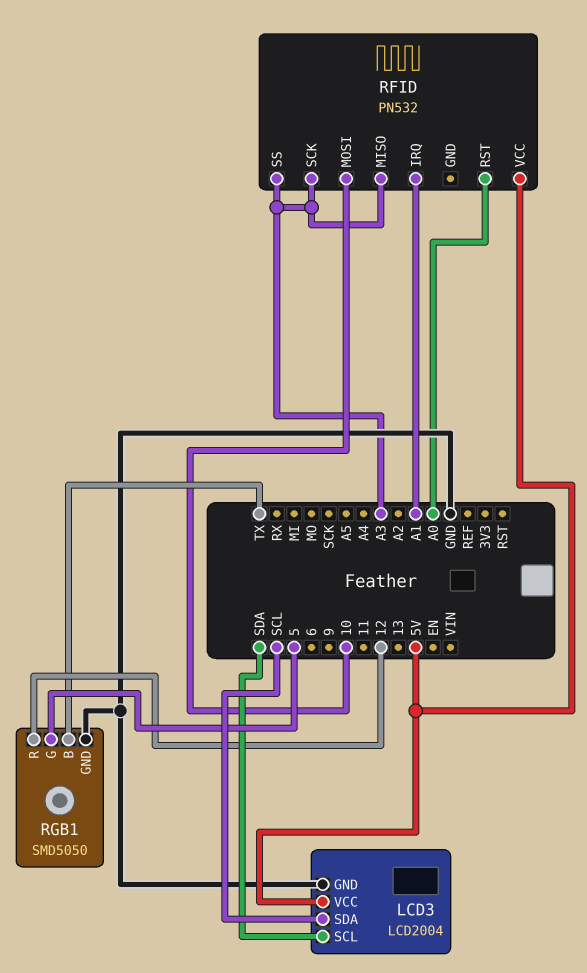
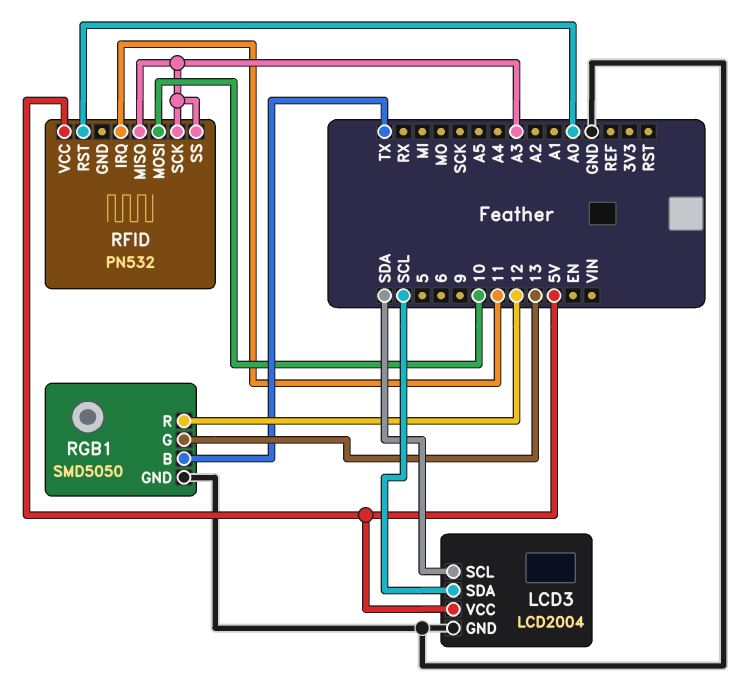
RFID pin IRQ: A1 -> 11
RGB1 pin G: 5 -> 13

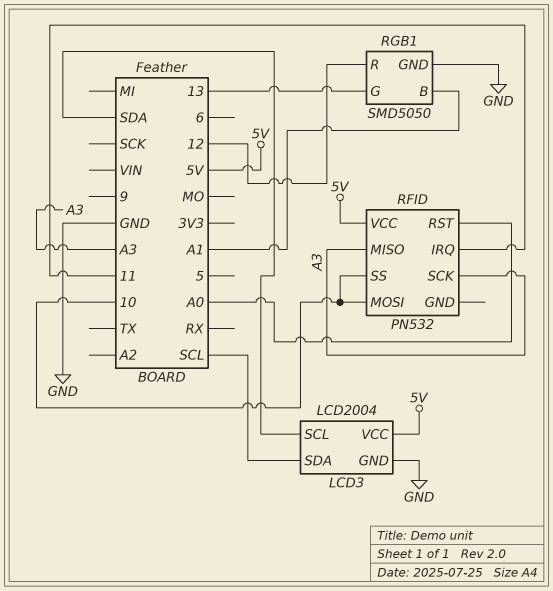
RFID pin SS: A3 -> 10
RGB1 pin B: TX -> A1

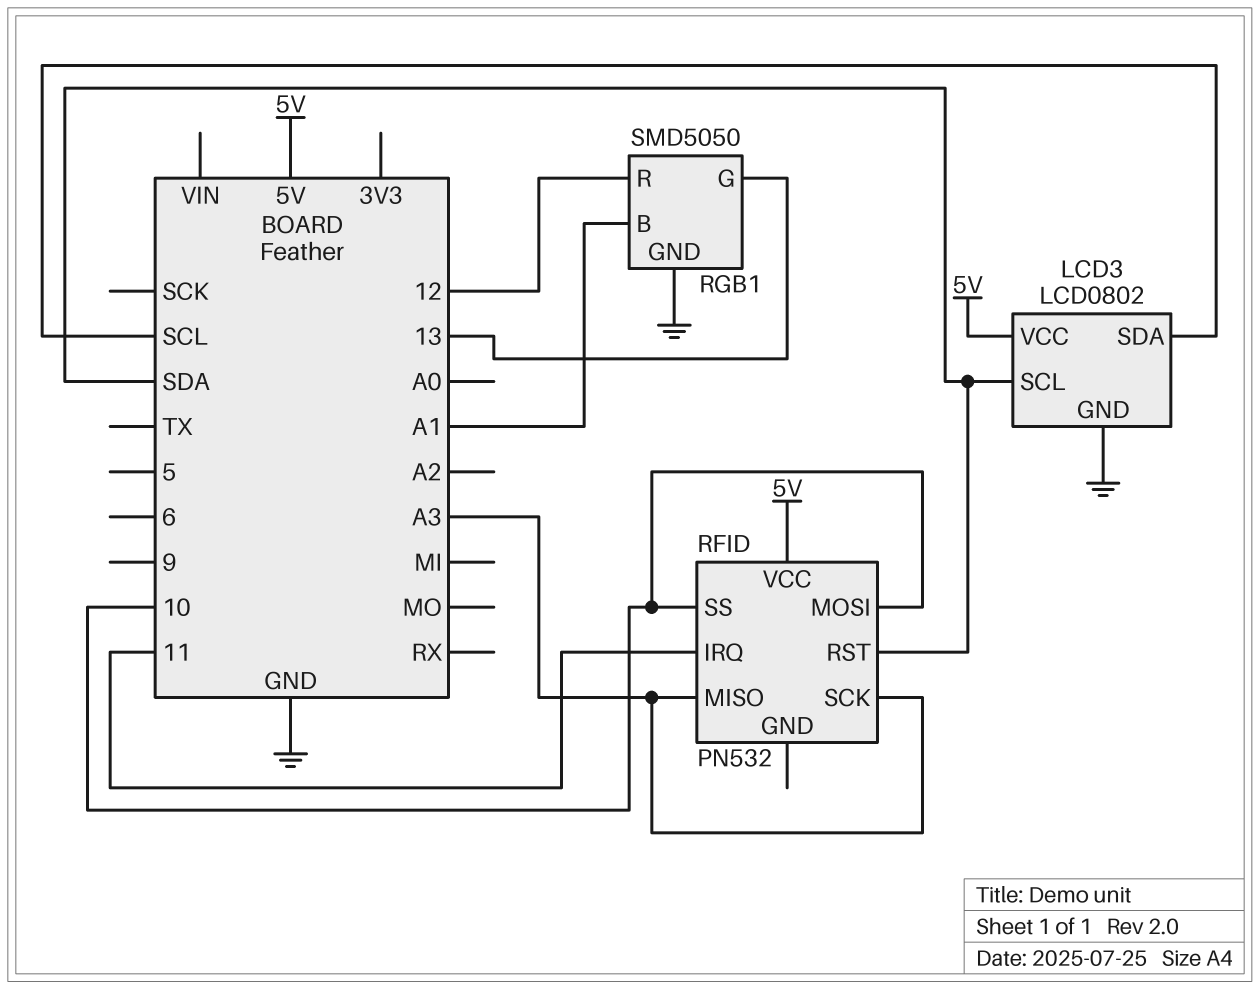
LCD3: LCD2004 -> LCD0802
RFID pin RST: A0 -> SDA

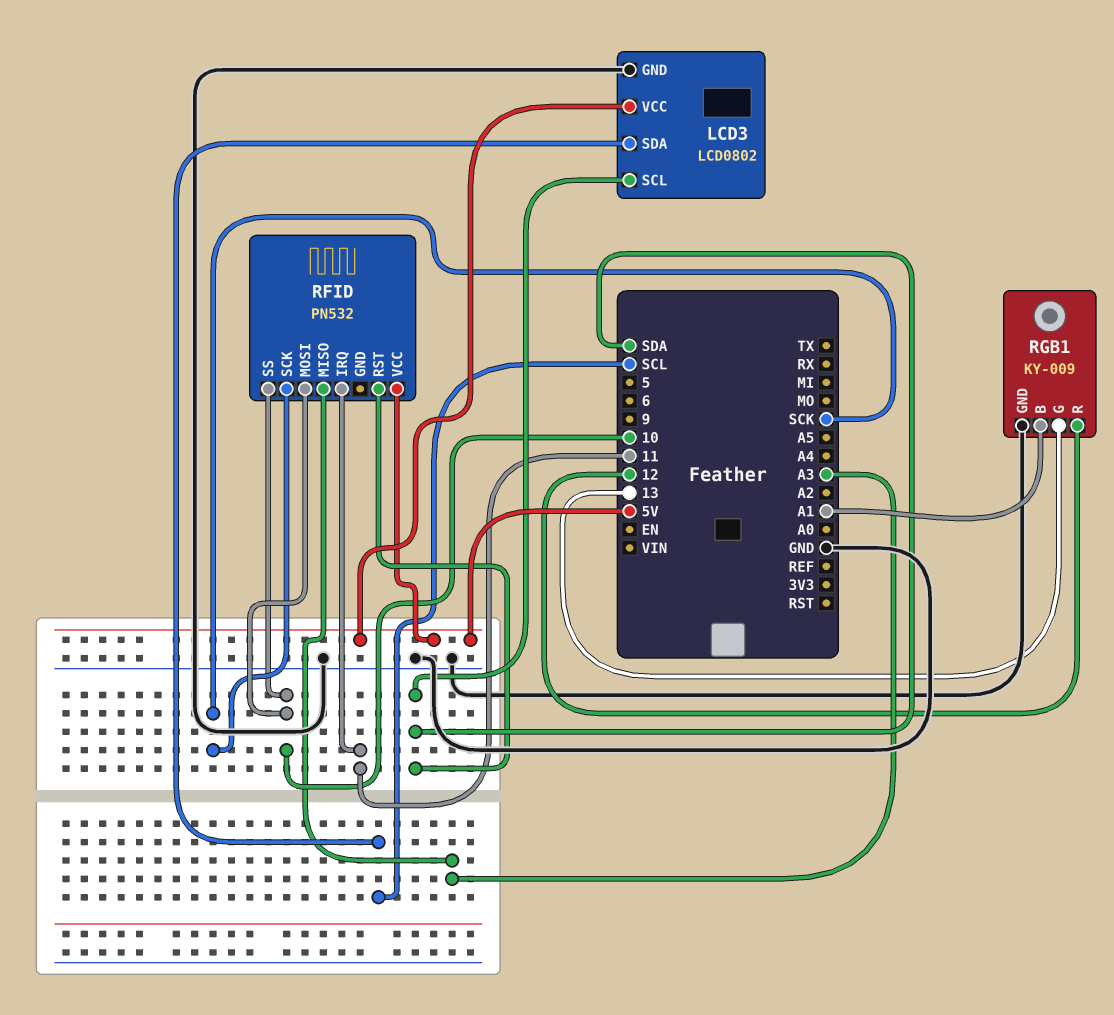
RFID pin SCK: A3 -> SCK
RGB1: SMD5050 -> KY-009

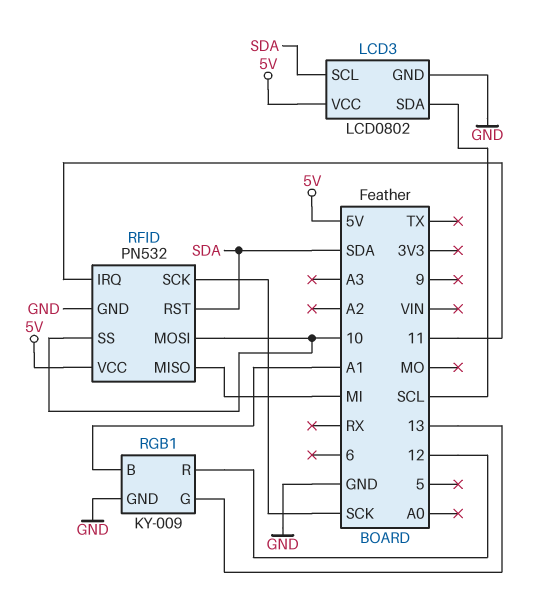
RFID pin GND: none -> GND
RFID pin MISO: A3 -> MI

